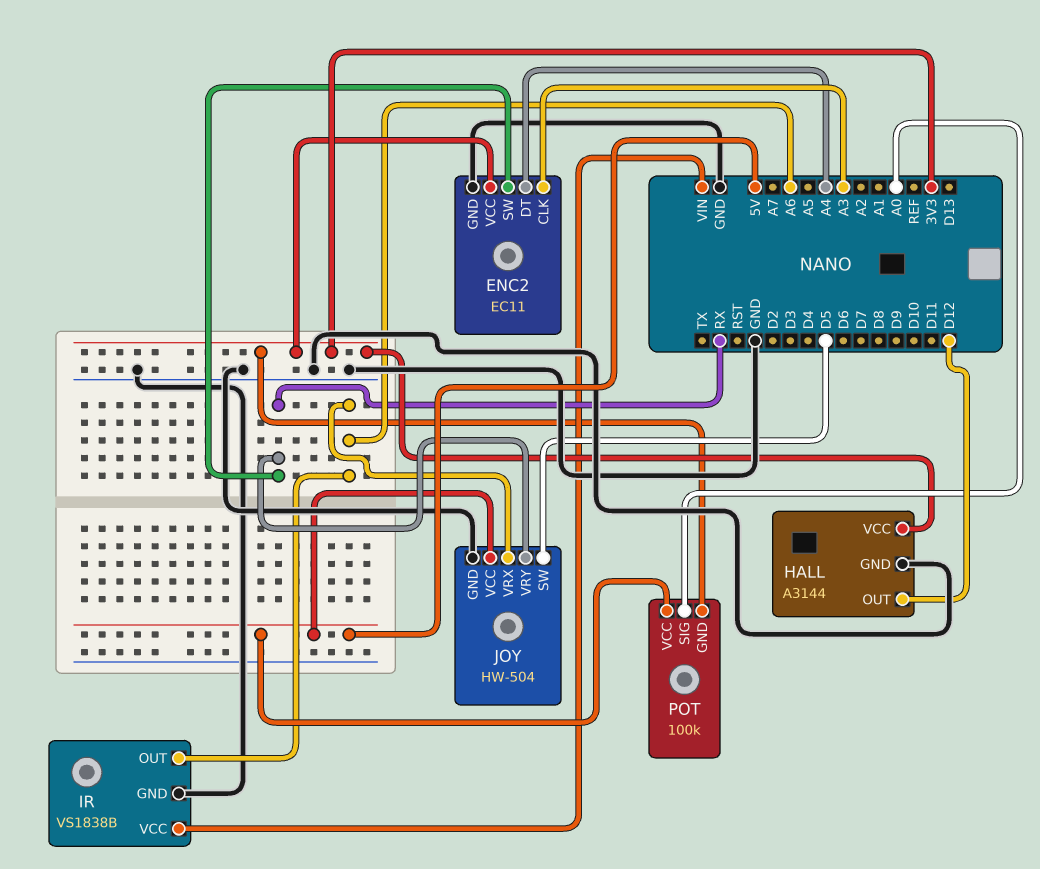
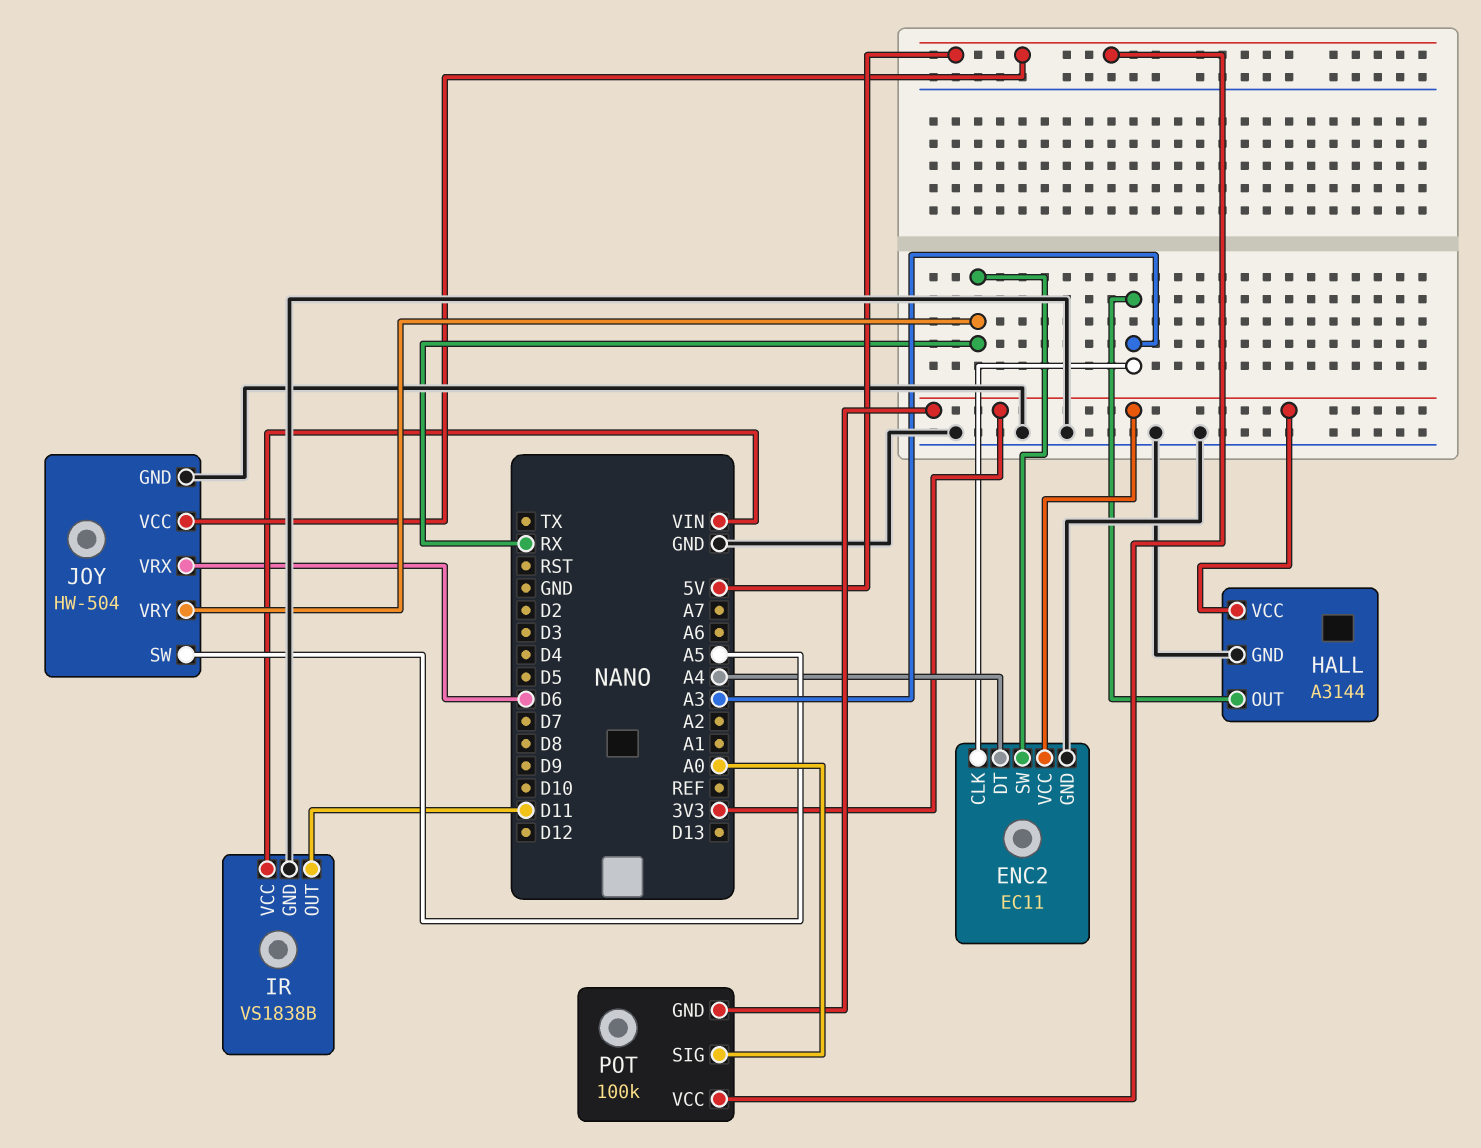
HALL pin OUT: D12 -> A3
IR pin OUT: A6 -> D11
JOY pin SW: D5 -> A5
JOY pin VRX: A6 -> D6

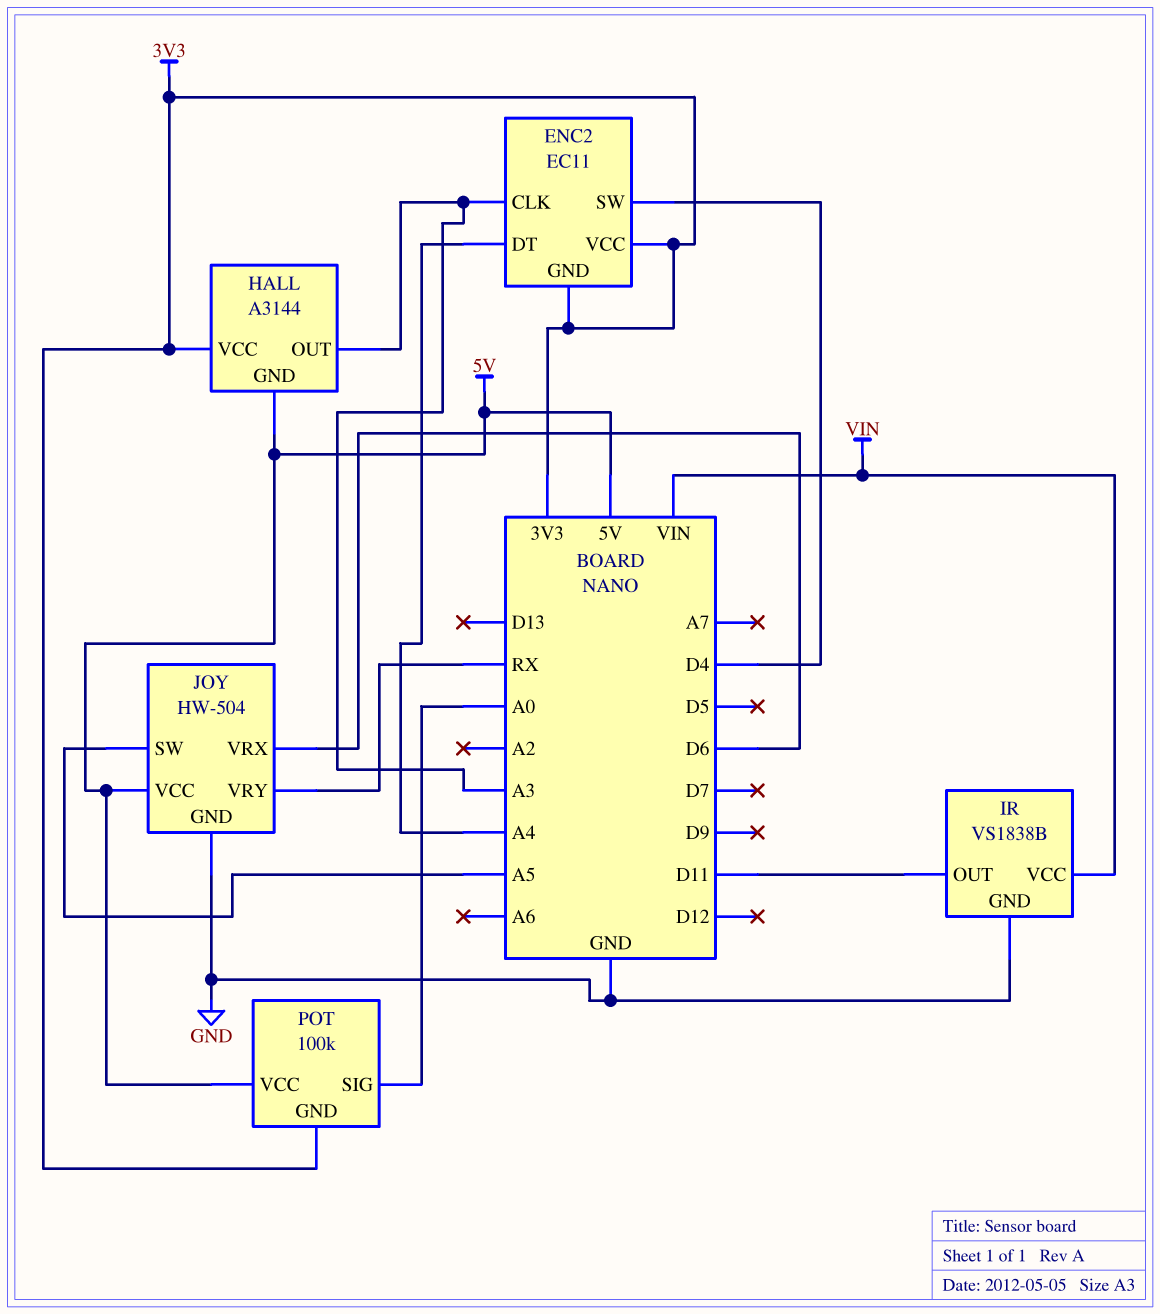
ENC2 pin GND: GND -> 3V3
ENC2 pin SW: RX -> D4
HALL pin GND: GND -> 5V

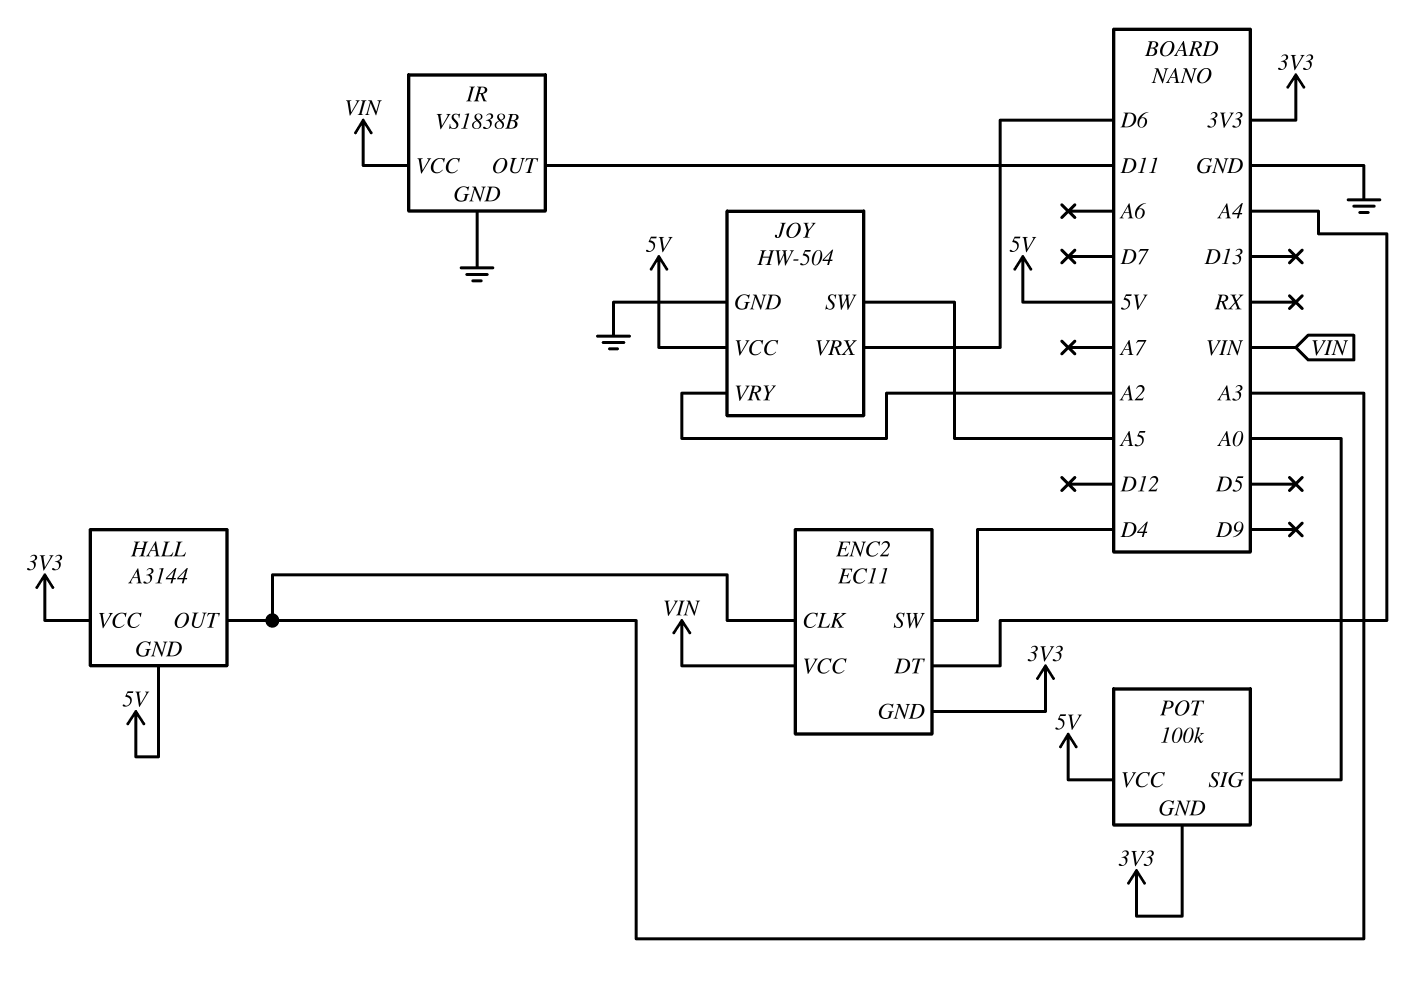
ENC2 pin VCC: 3V3 -> VIN
JOY pin VRY: RX -> A2

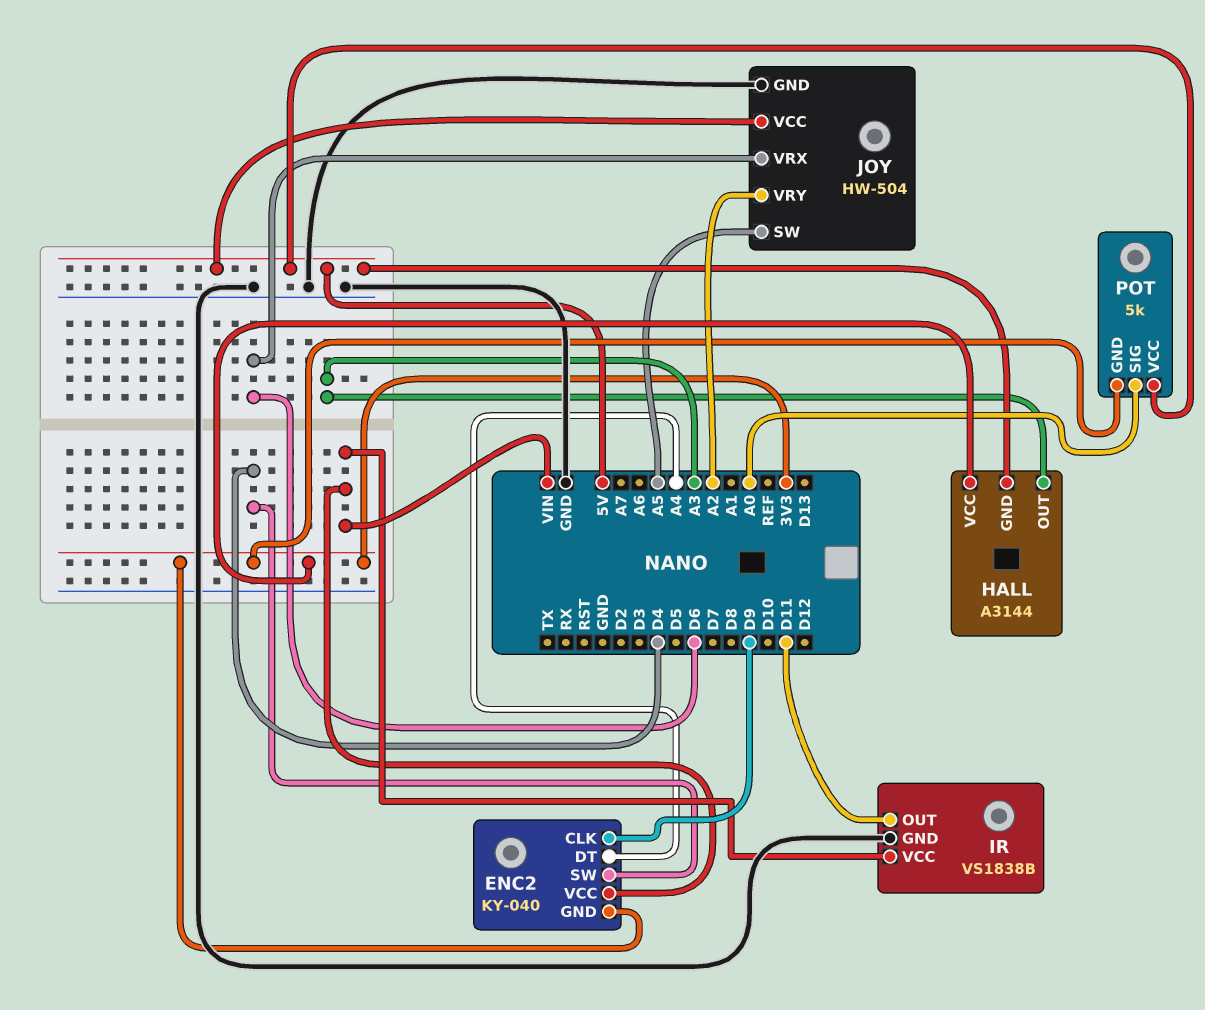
ENC2: EC11 -> KY-040
ENC2 pin CLK: A3 -> D9
POT: 100k -> 5k

